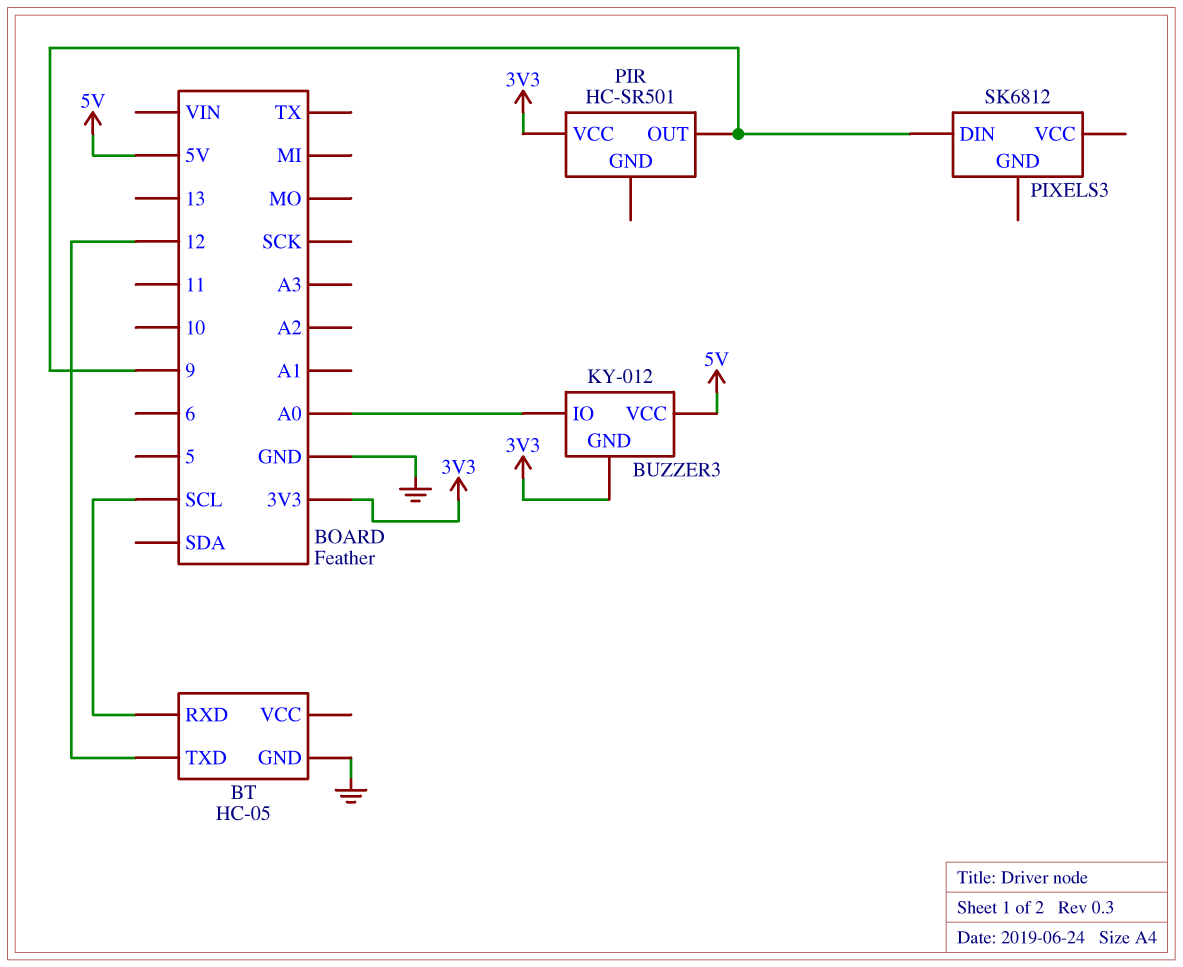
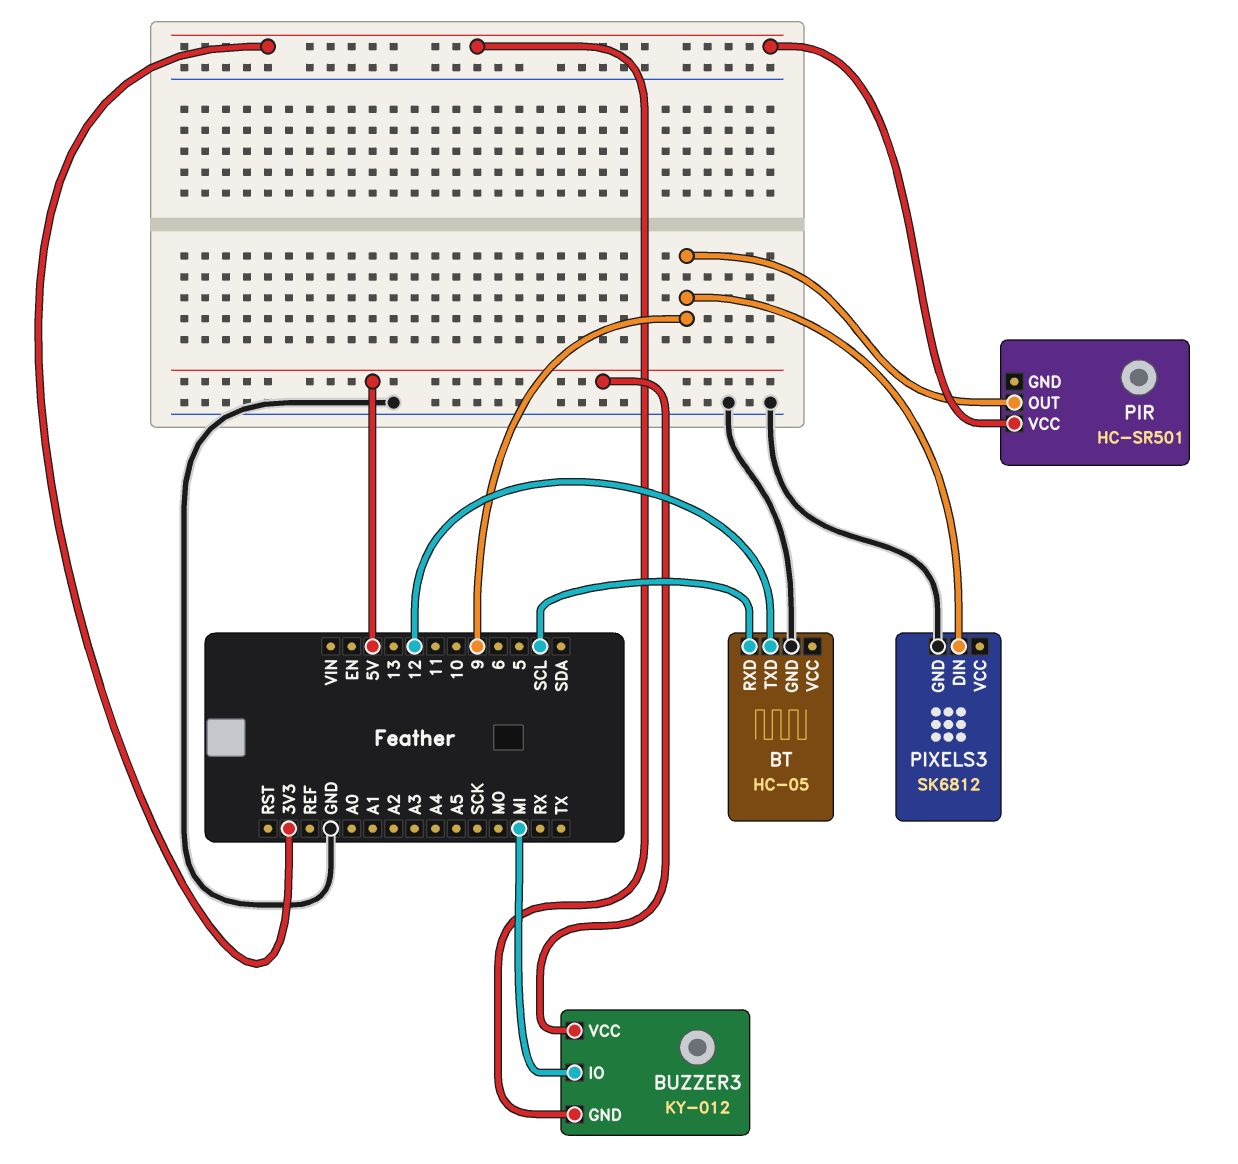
BUZZER3 pin IO: A0 -> MI
PIXELS3 pin GND: none -> GND

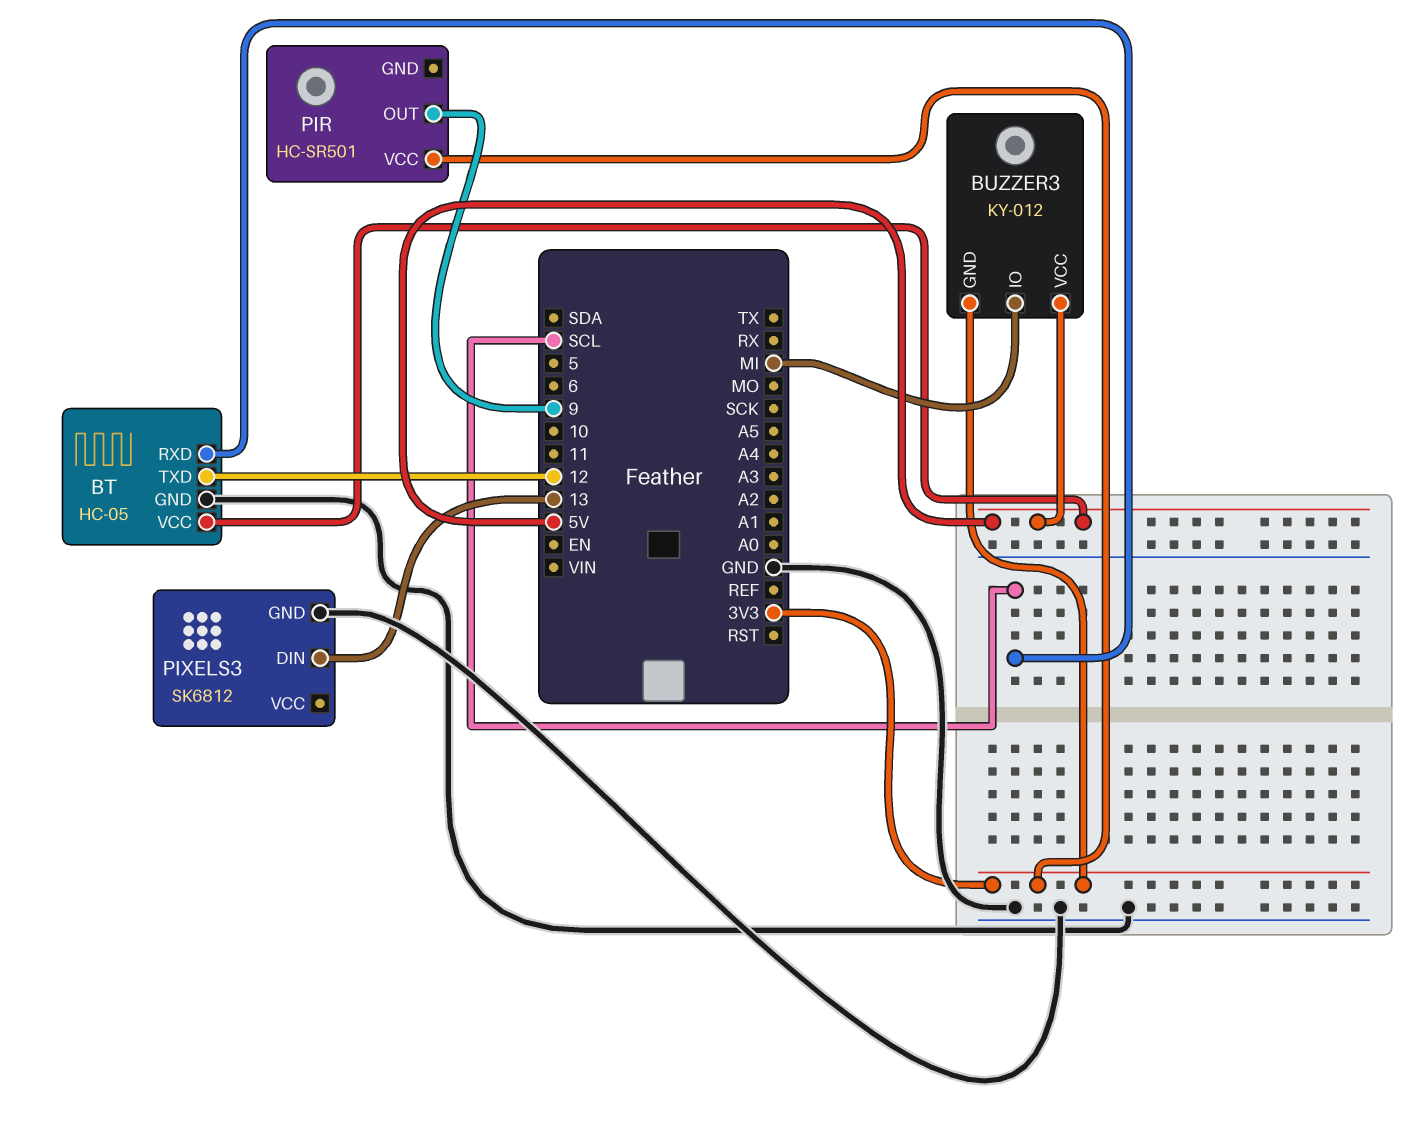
BT pin VCC: none -> 5V
PIXELS3 pin DIN: 9 -> 13

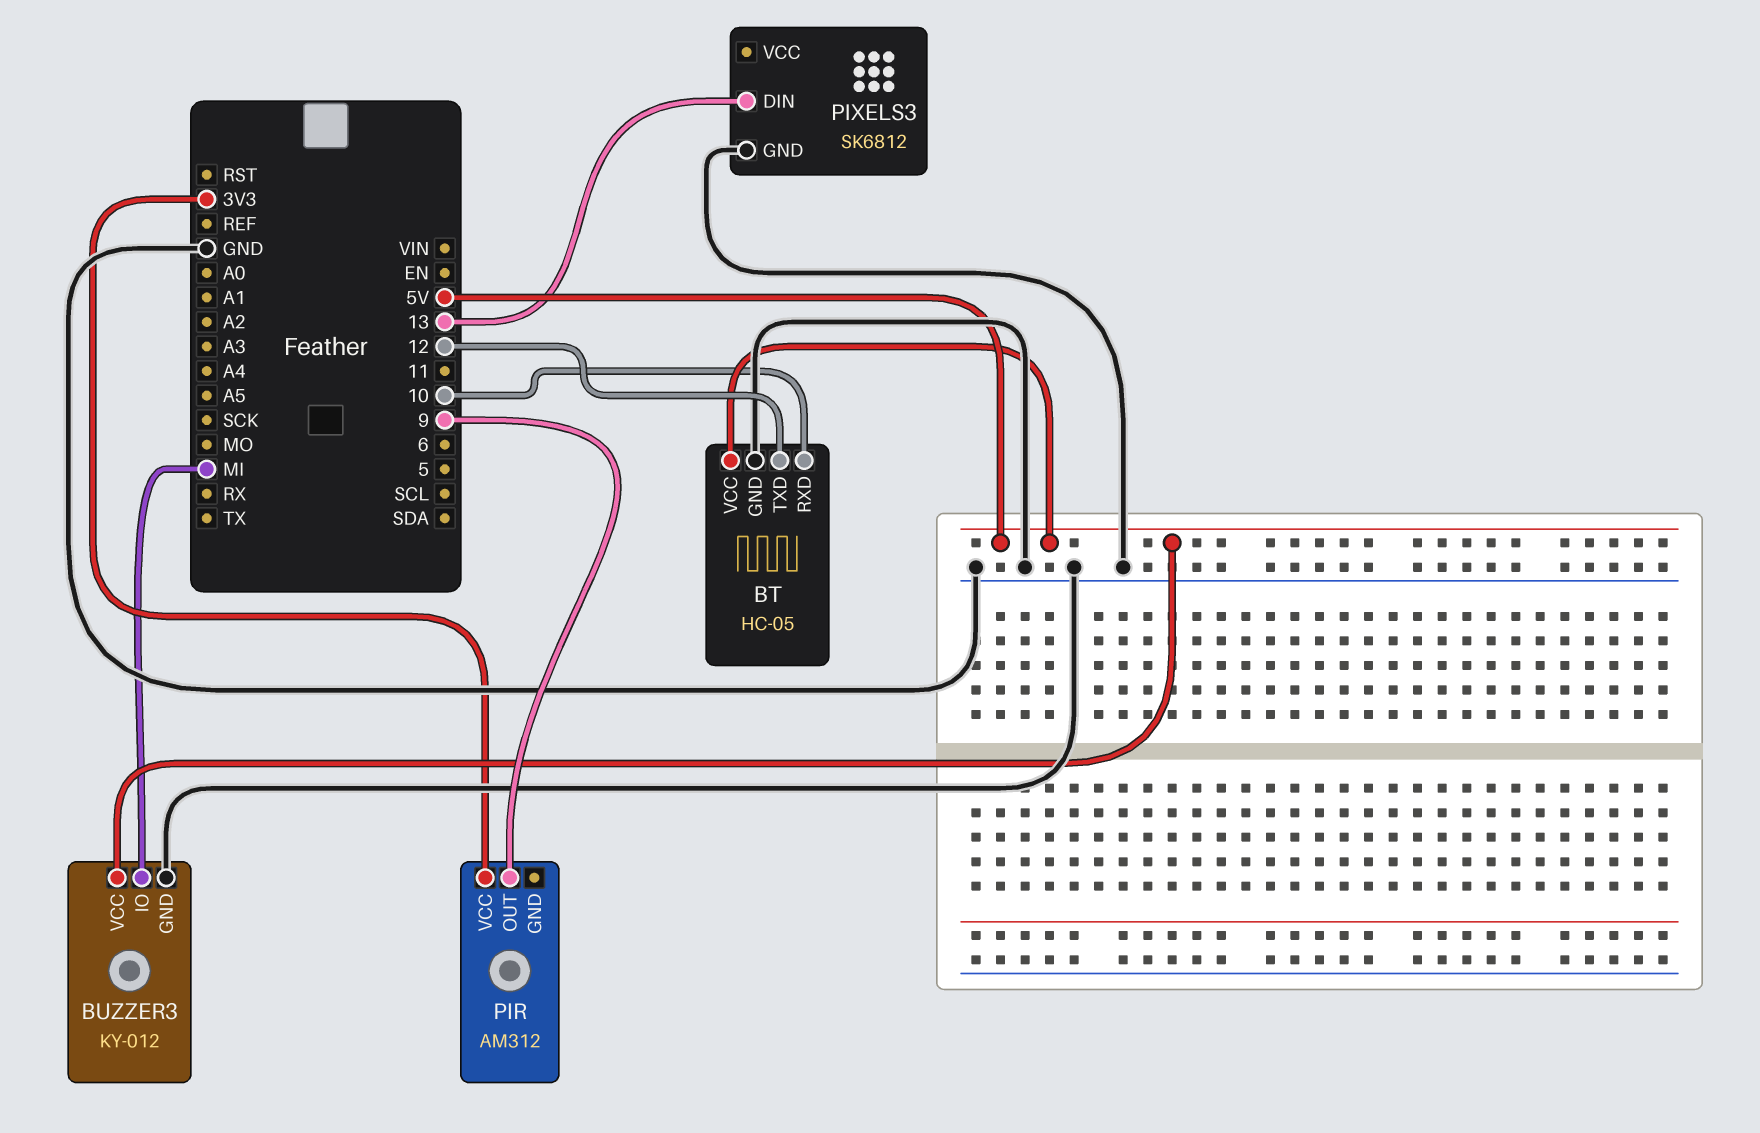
BT pin RXD: SCL -> 10
BUZZER3 pin GND: 3V3 -> GND
PIR: HC-SR501 -> AM312

